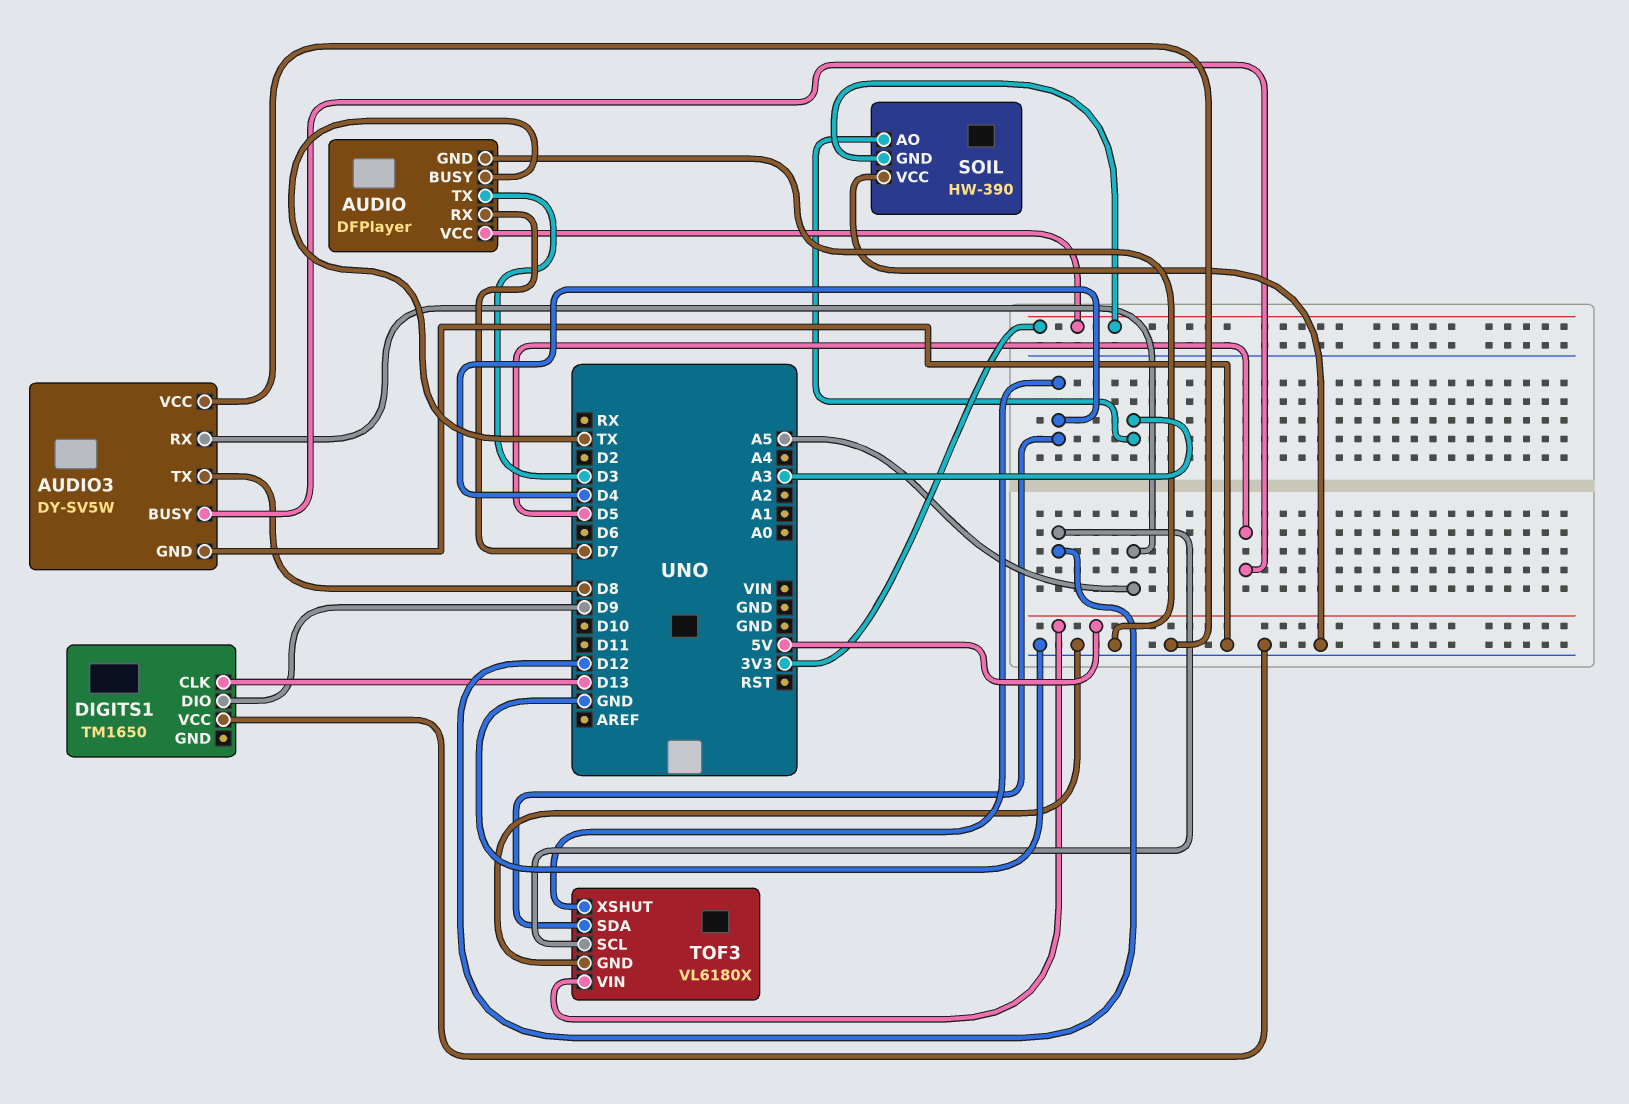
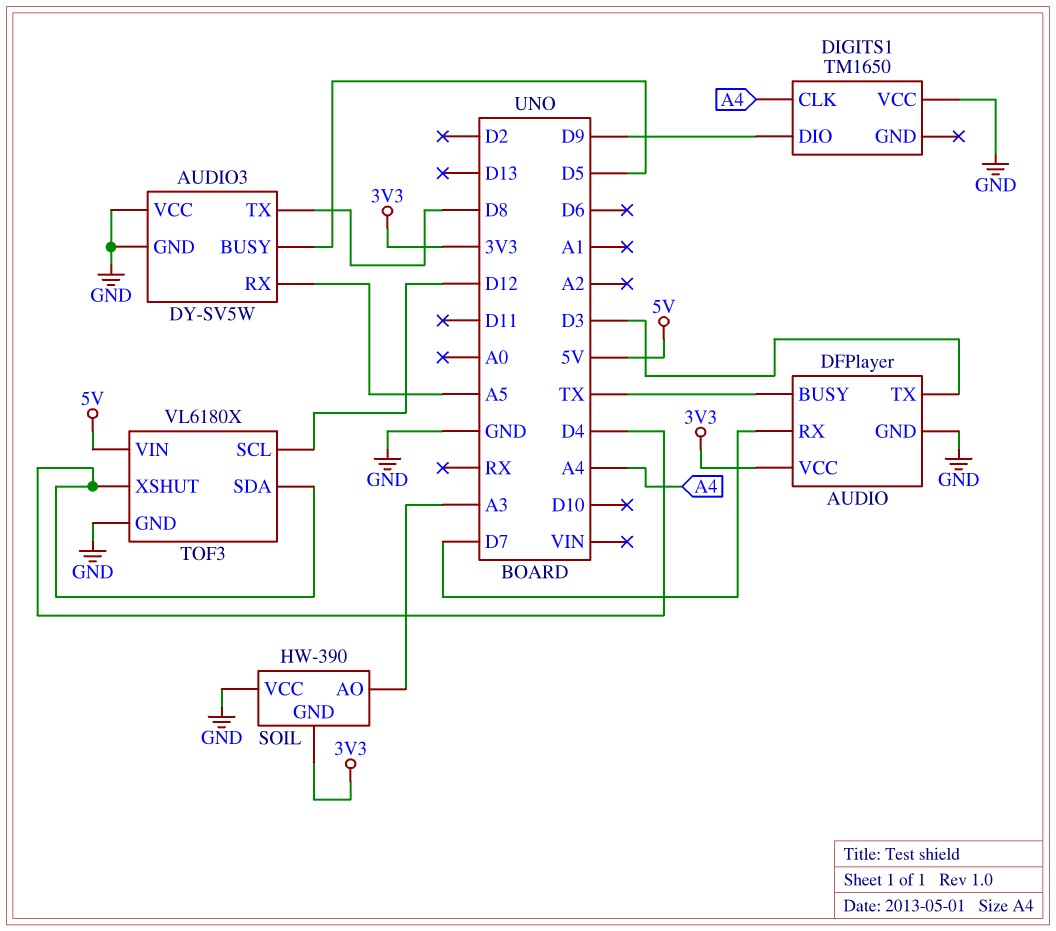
DIGITS1 pin CLK: D13 -> A4

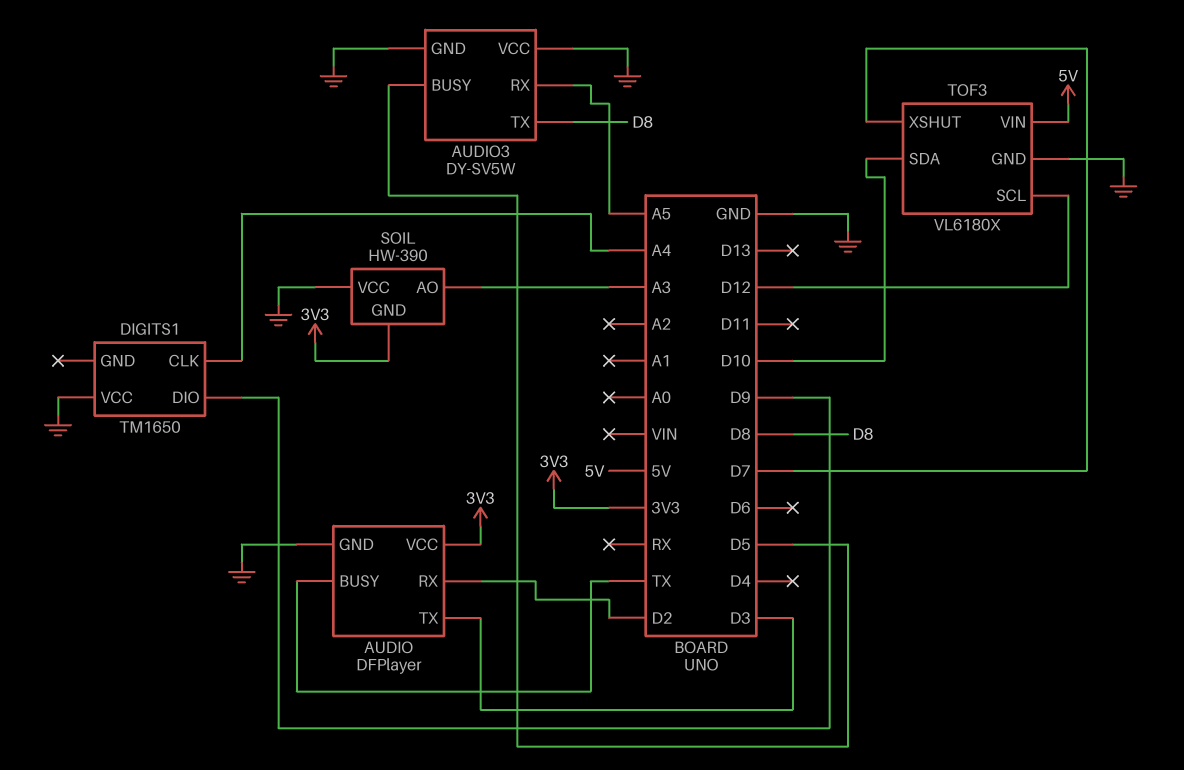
AUDIO pin RX: D7 -> D2
TOF3 pin SDA: D4 -> D10
TOF3 pin XSHUT: D4 -> D7

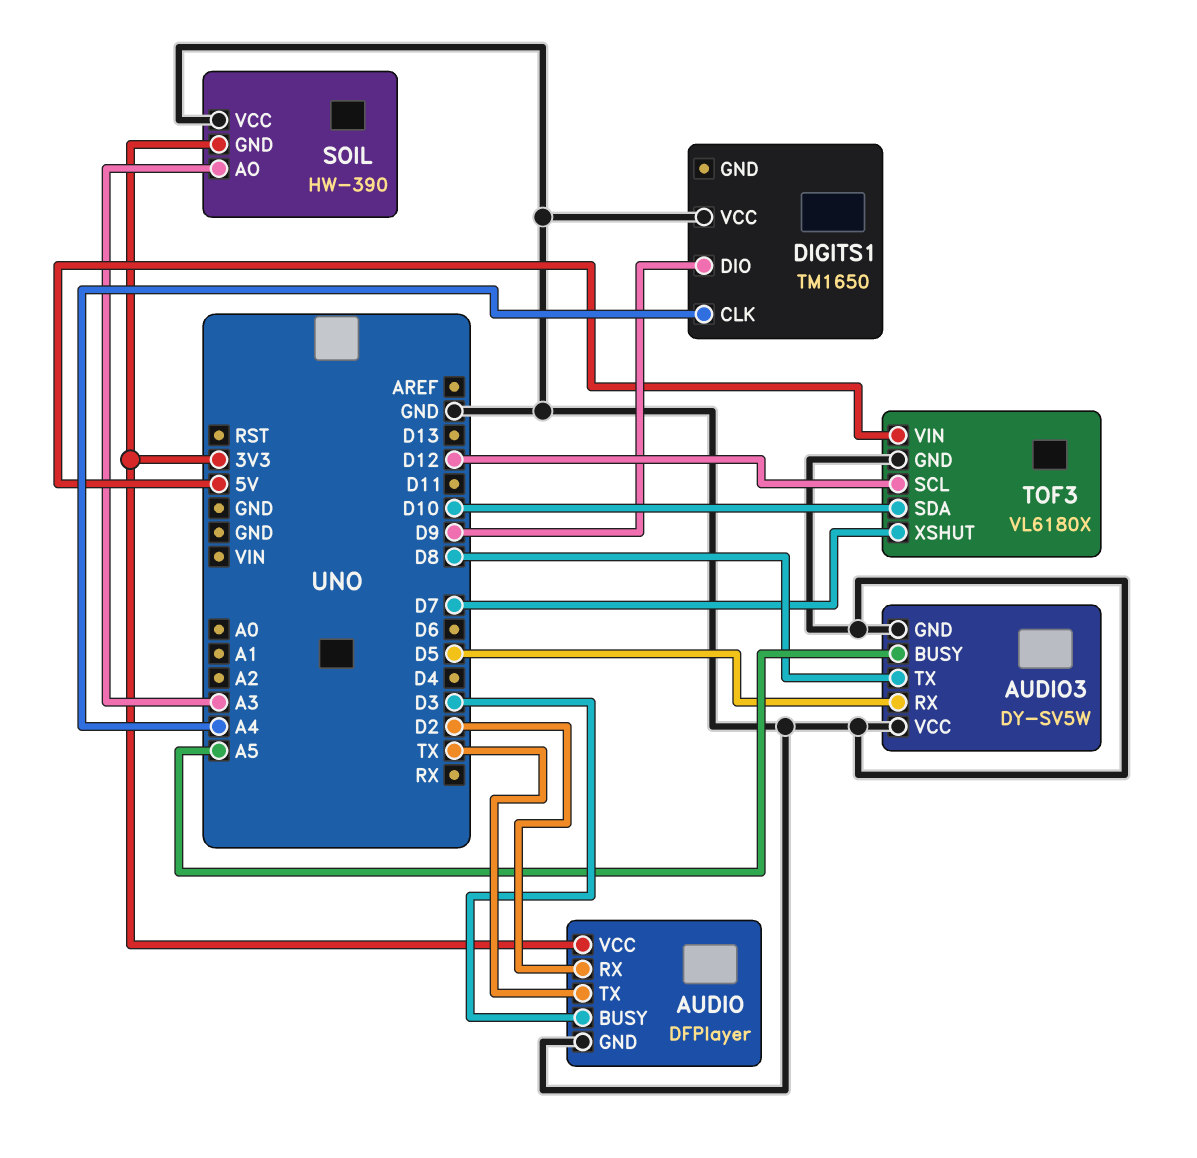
AUDIO pin BUSY: TX -> D3
AUDIO pin TX: D3 -> TX
AUDIO3 pin BUSY: D5 -> A5
AUDIO3 pin RX: A5 -> D5

